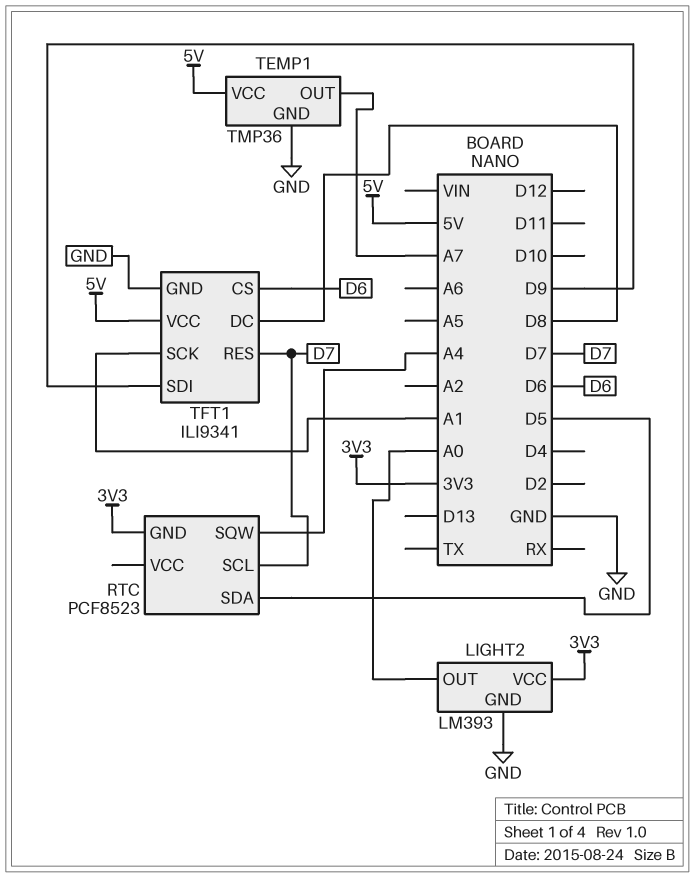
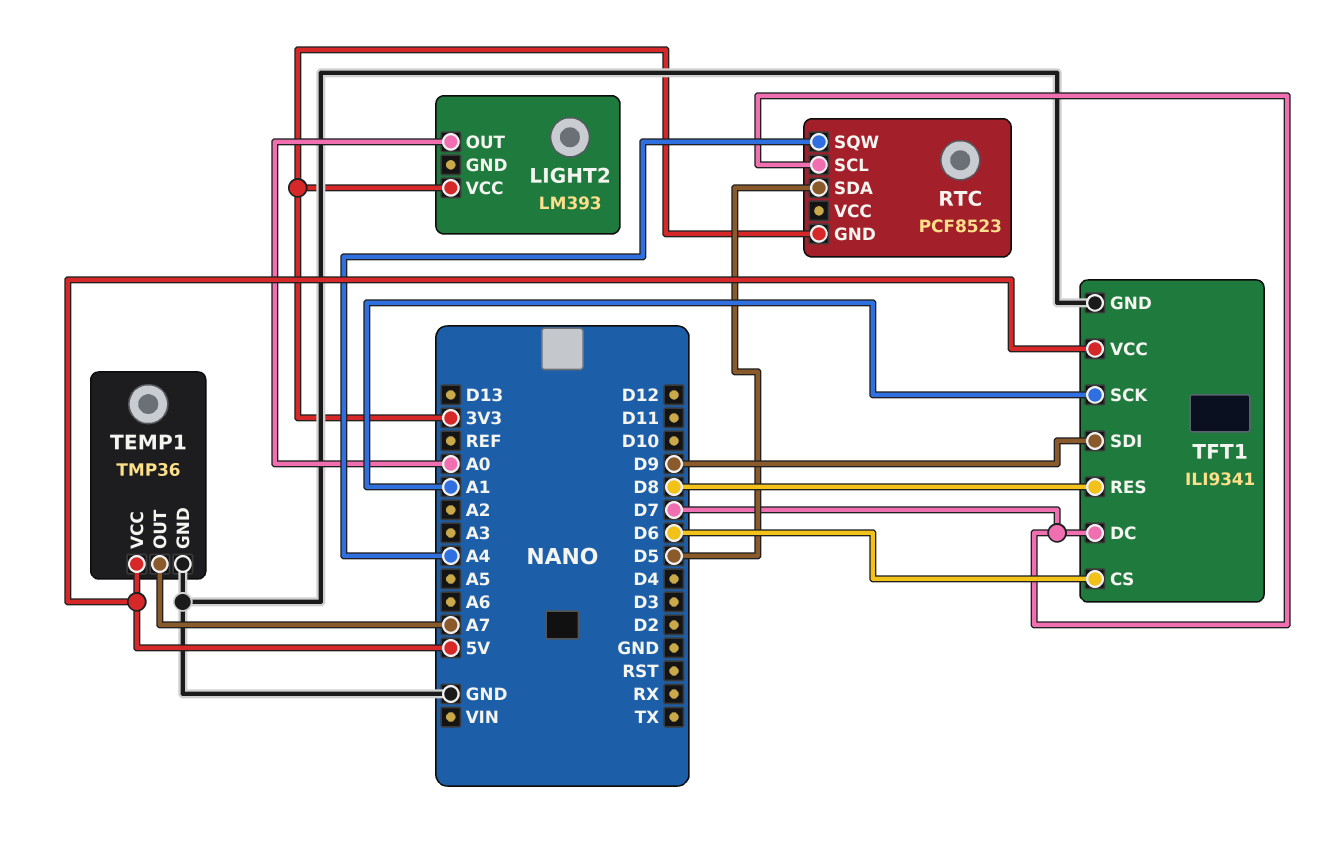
LIGHT2 pin GND: GND -> none
TFT1 pin DC: D8 -> D7
TFT1 pin RES: D7 -> D8

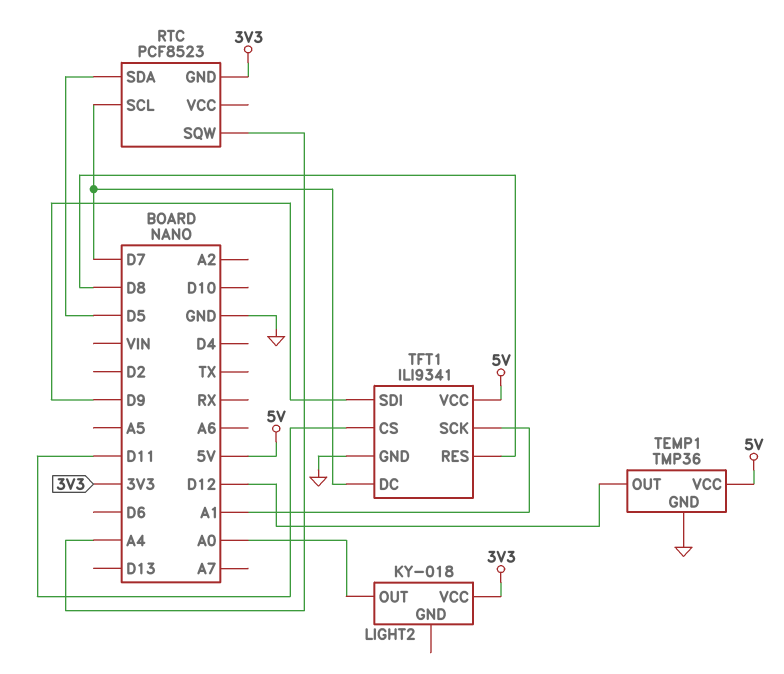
LIGHT2: LM393 -> KY-018
TEMP1 pin OUT: A7 -> D12
TFT1 pin CS: D6 -> D11

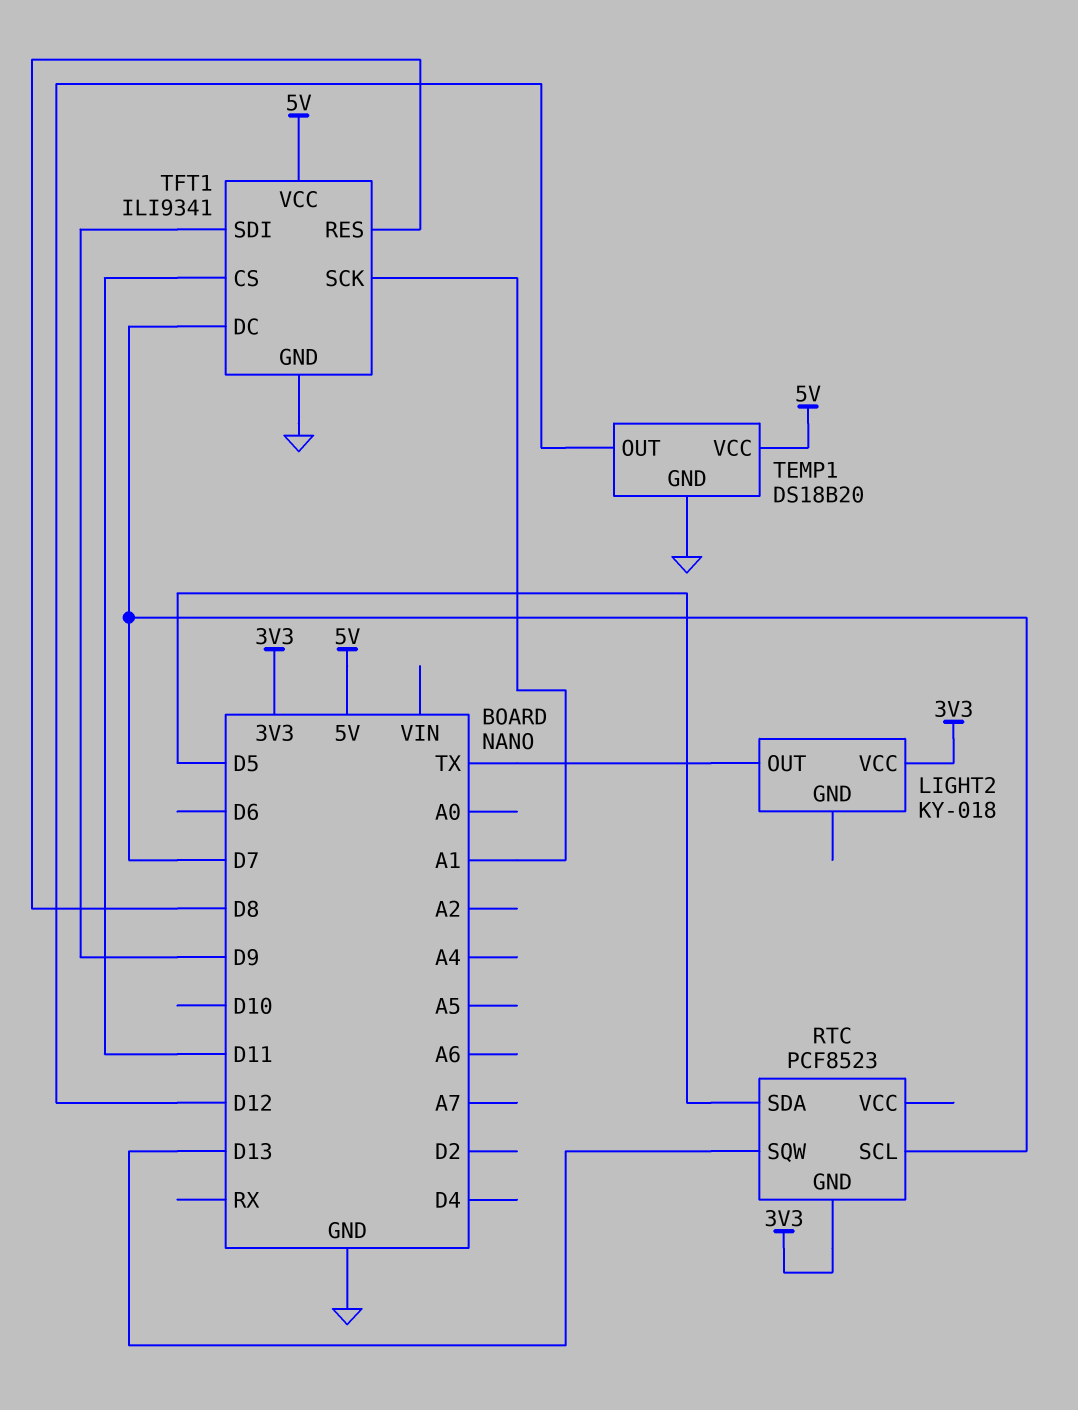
LIGHT2 pin OUT: A0 -> TX
RTC pin SQW: A4 -> D13
TEMP1: TMP36 -> DS18B20

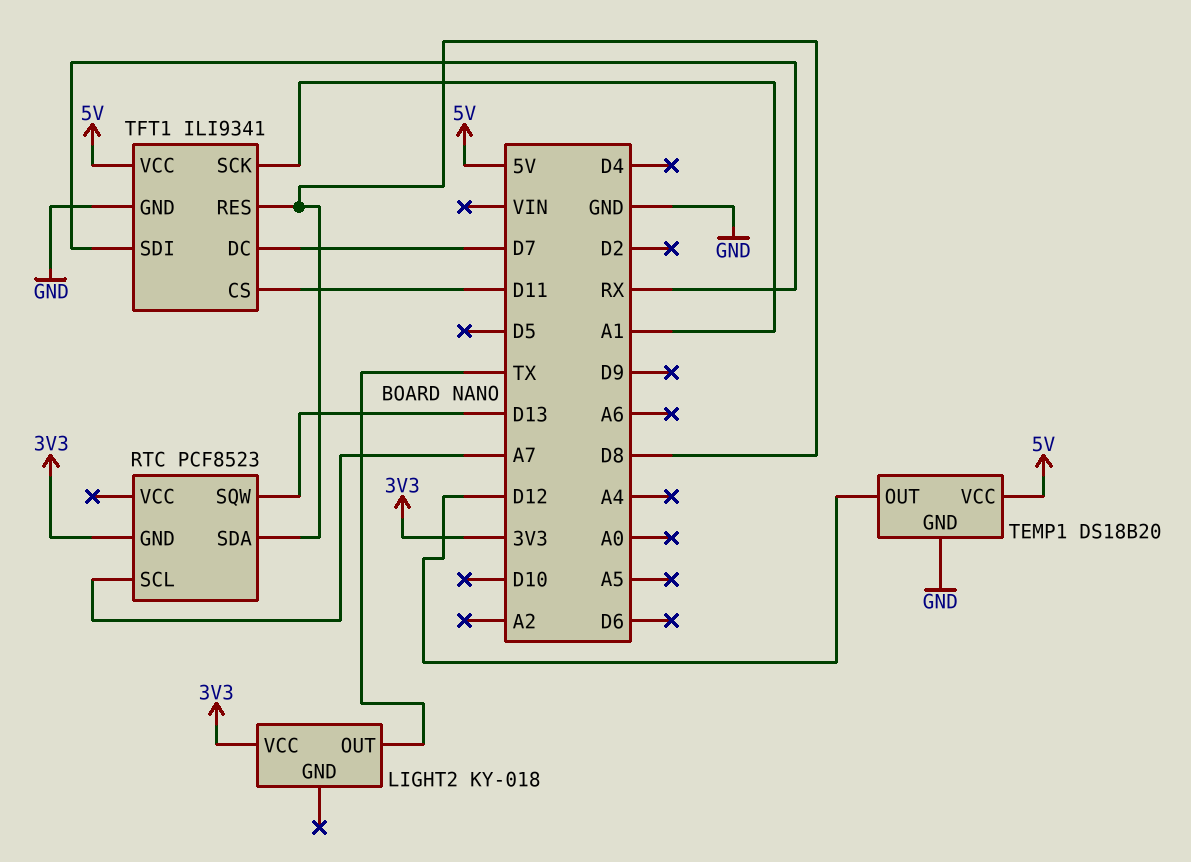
RTC pin SCL: D7 -> A7
RTC pin SDA: D5 -> D8
TFT1 pin SDI: D9 -> RX

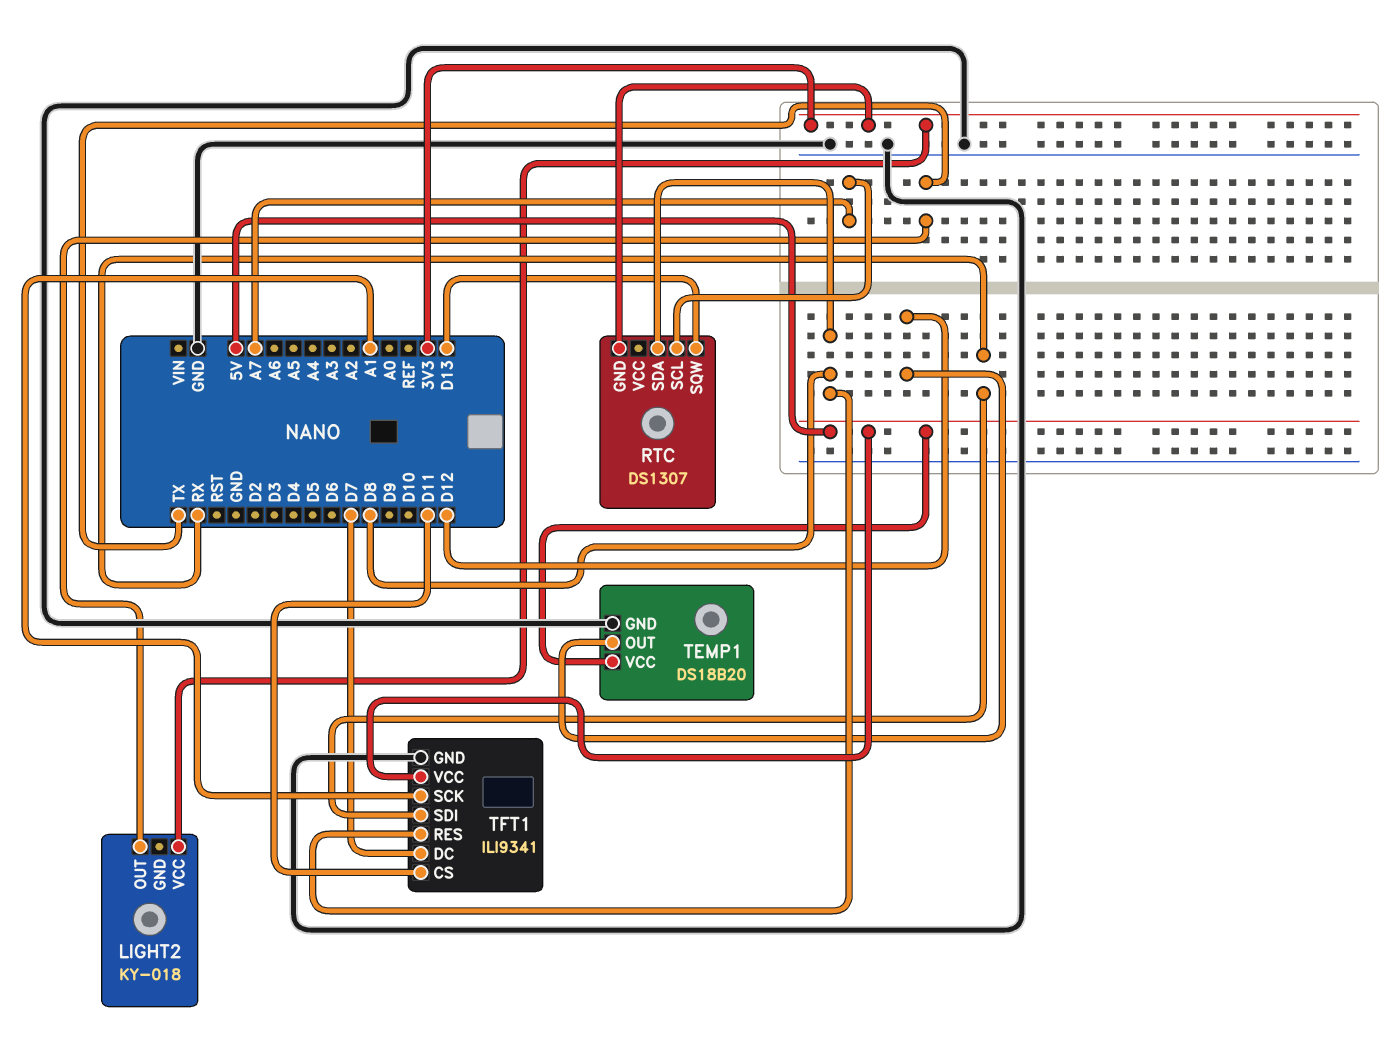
RTC: PCF8523 -> DS1307

